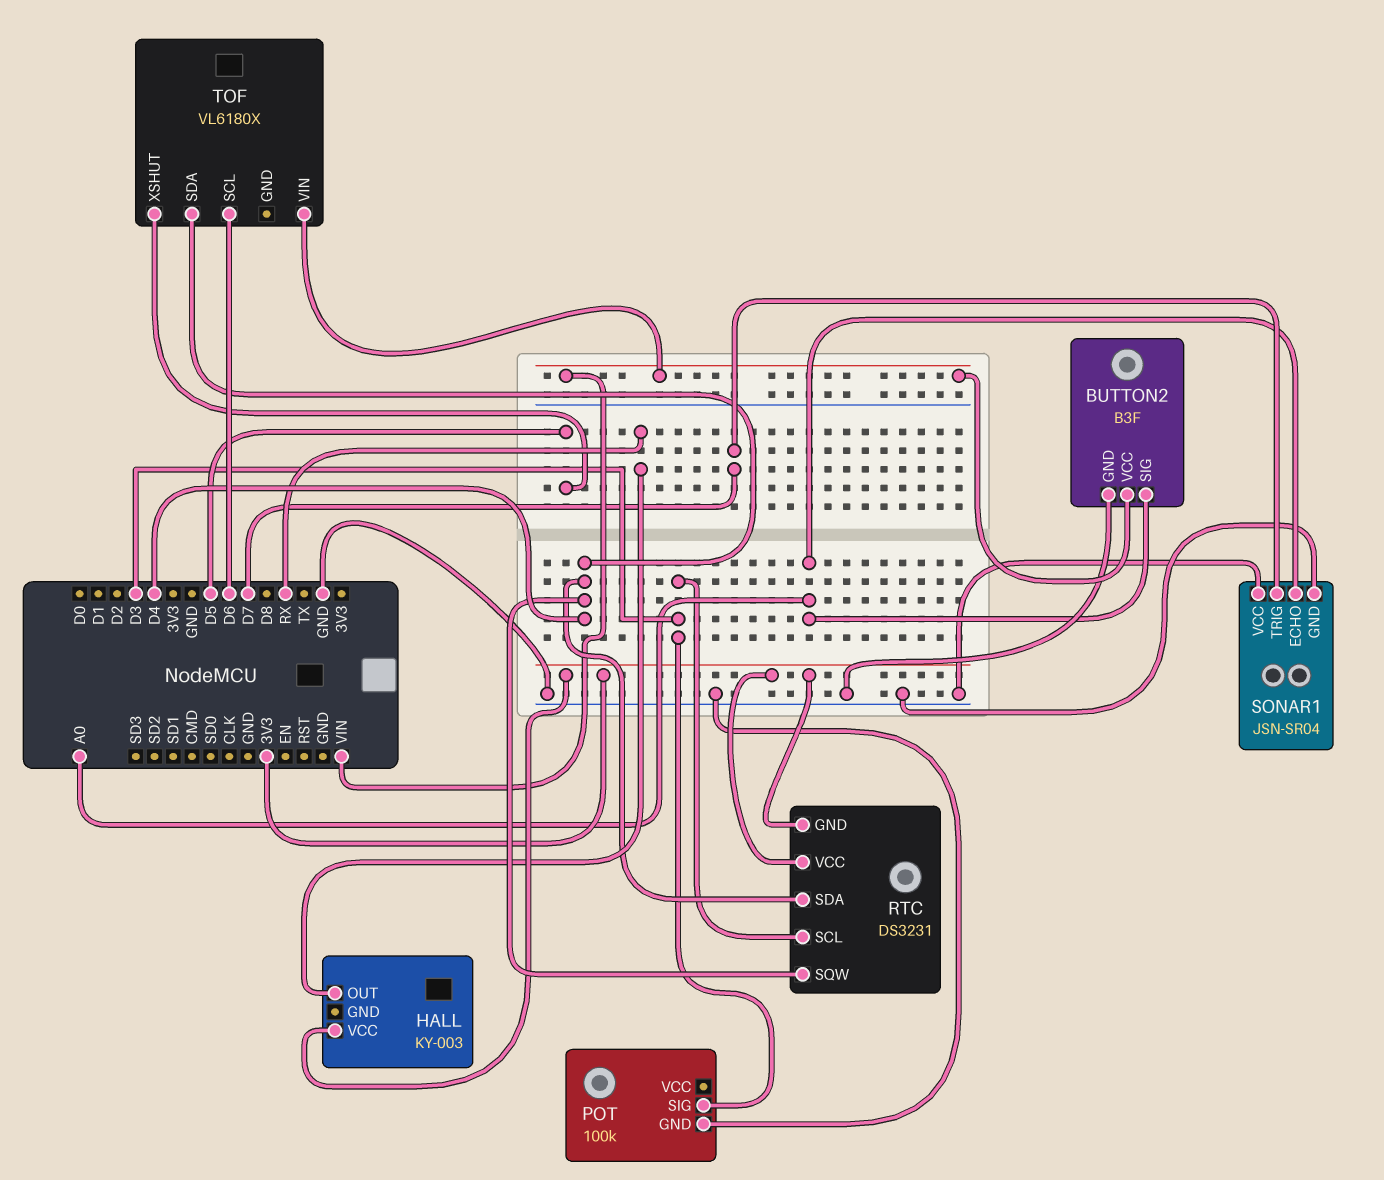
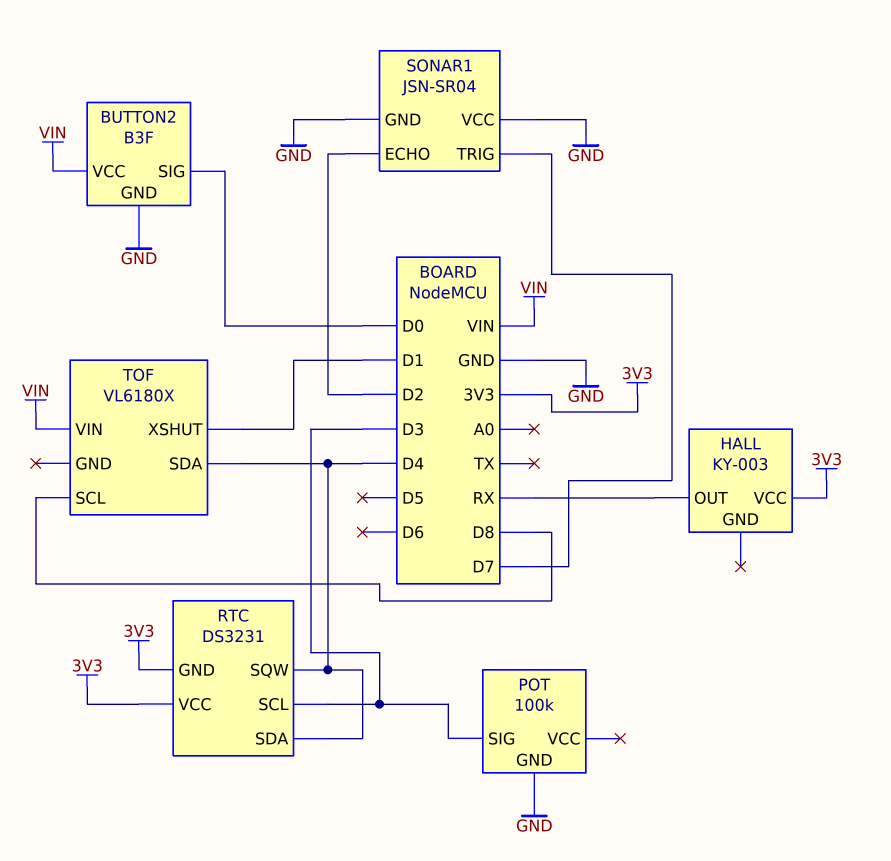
BUTTON2 pin SIG: A0 -> D0
SONAR1 pin ECHO: A0 -> D2
TOF pin SCL: D6 -> D8
TOF pin XSHUT: D5 -> D1

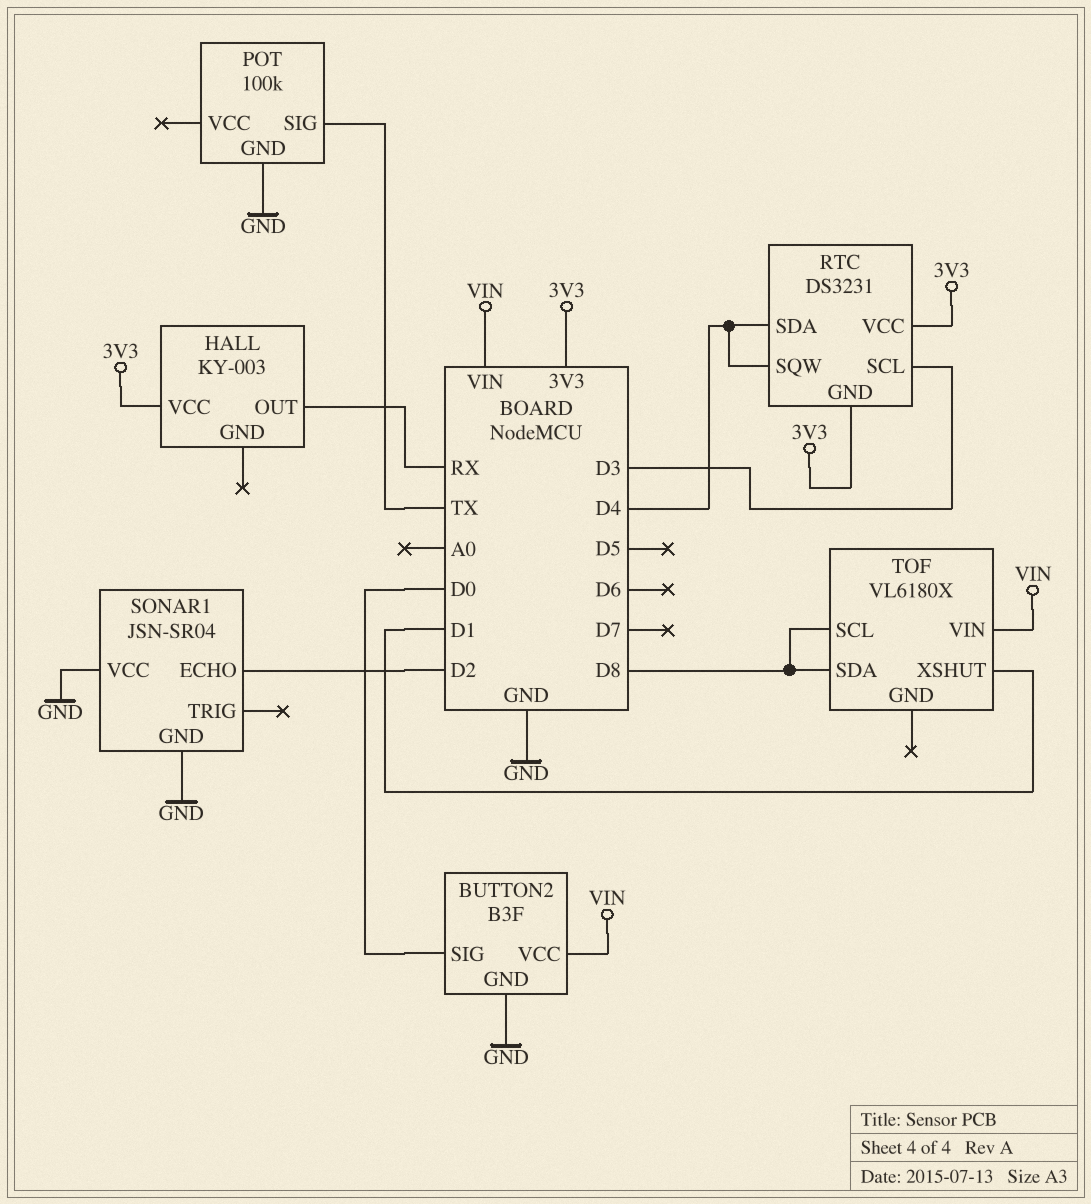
POT pin SIG: D3 -> TX
SONAR1 pin TRIG: D7 -> none
TOF pin SDA: D4 -> D8

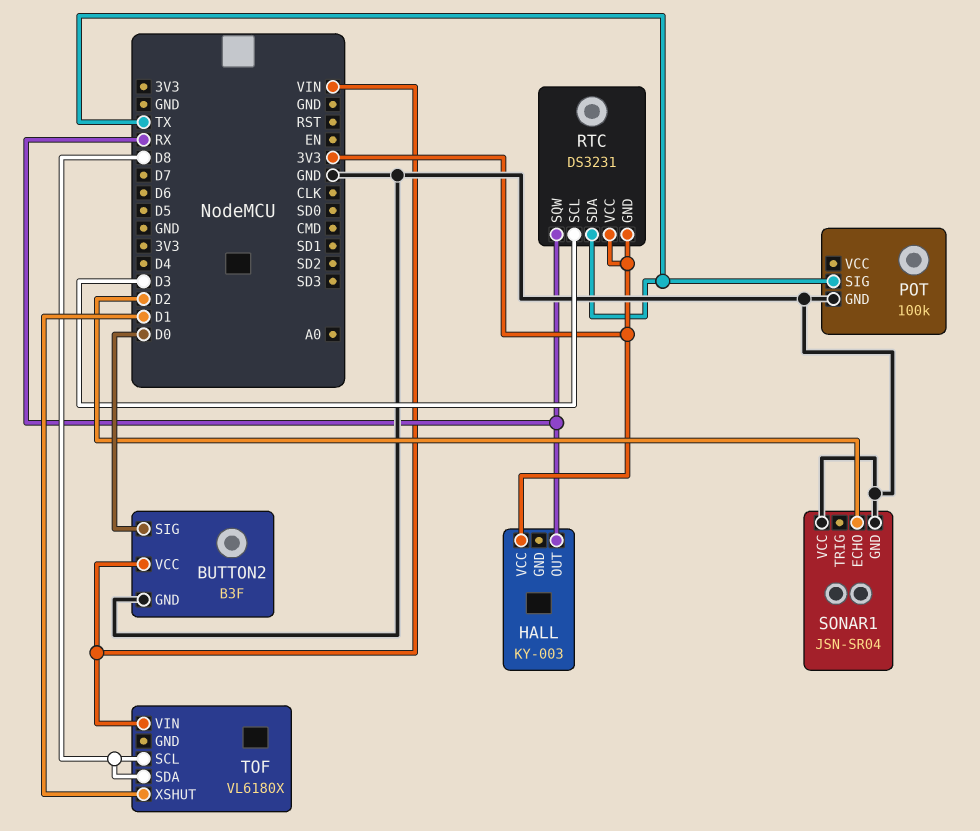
RTC pin SDA: D4 -> TX
RTC pin SQW: D4 -> RX

